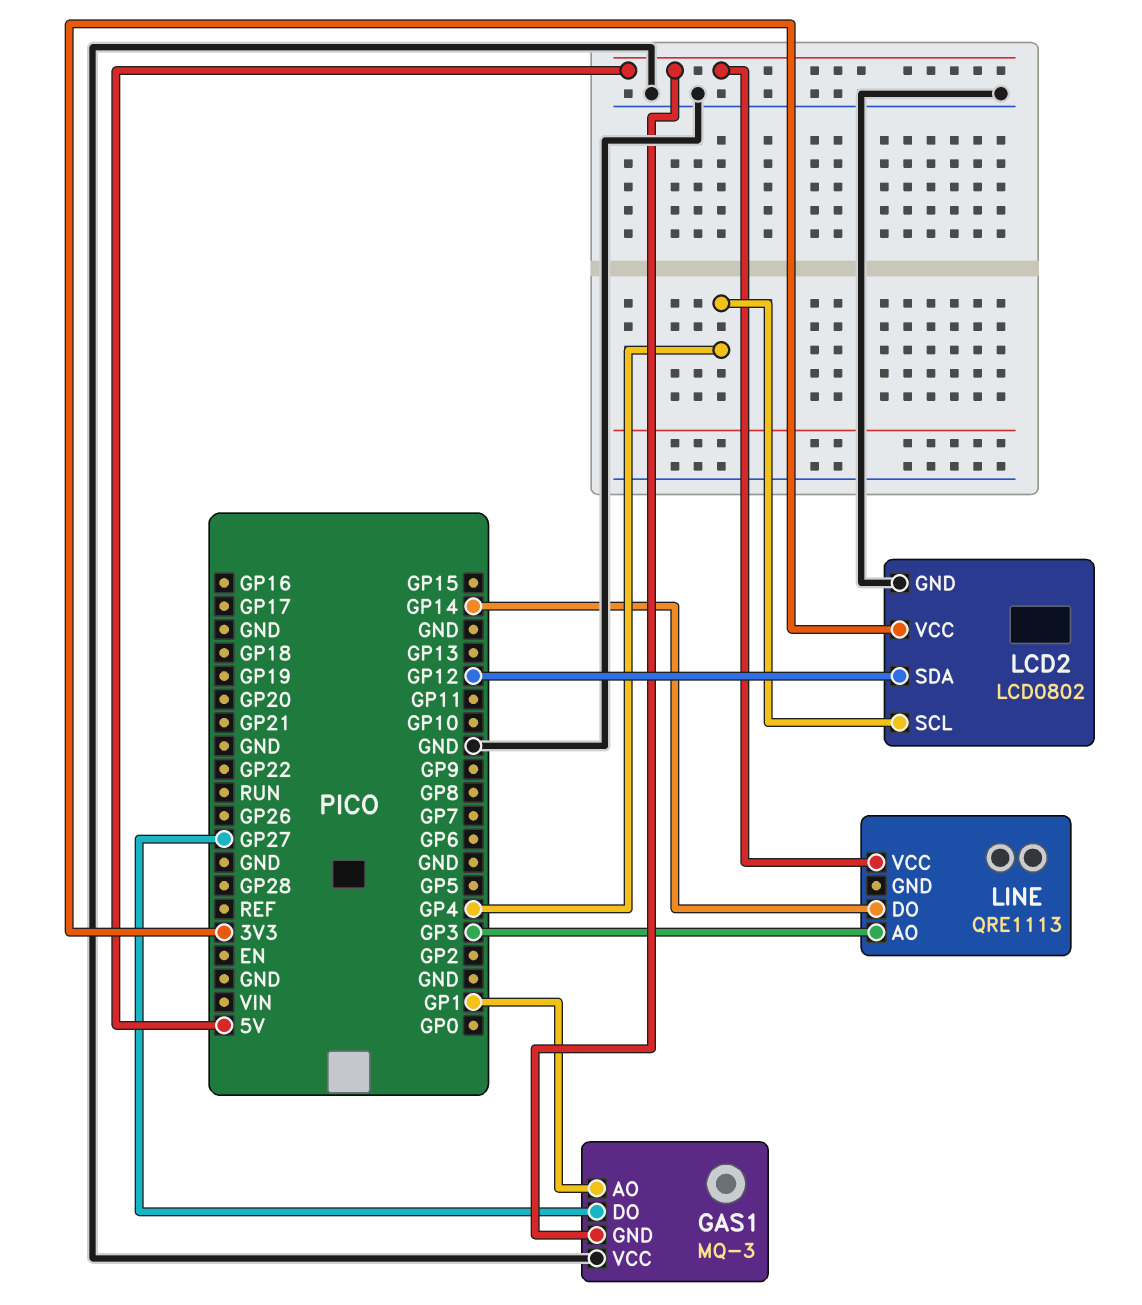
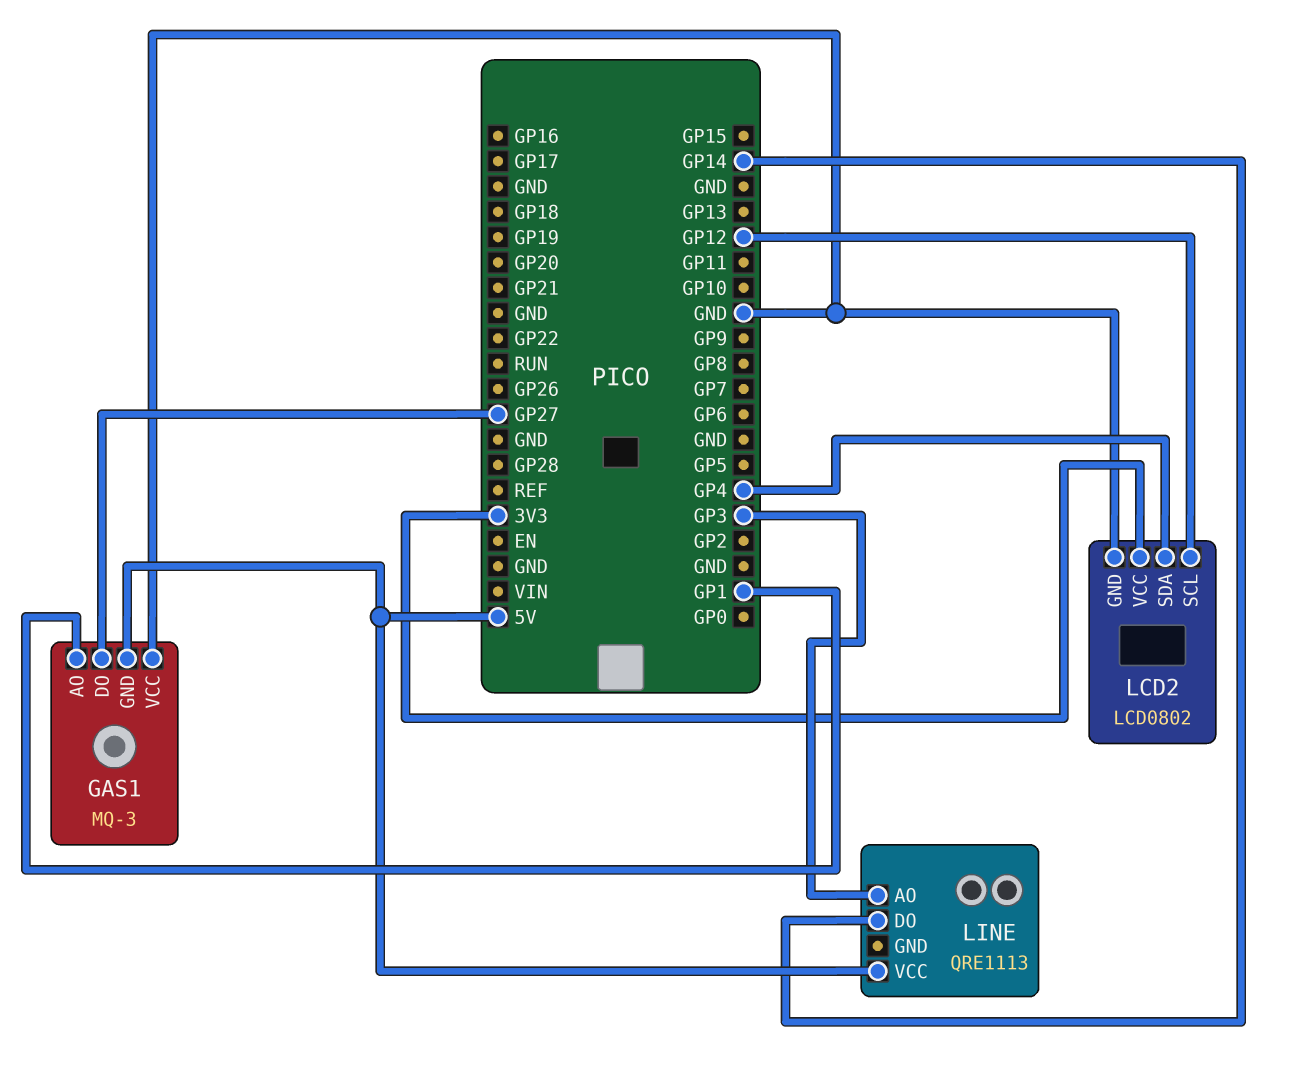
LCD2 pin SCL: GP4 -> GP12
LCD2 pin SDA: GP12 -> GP4

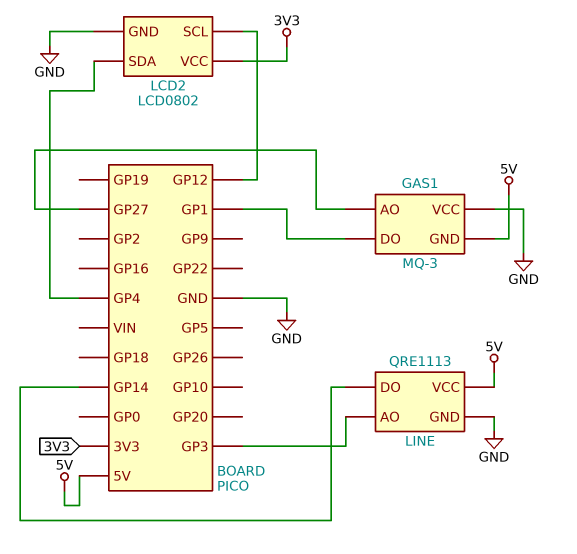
GAS1 pin AO: GP1 -> GP27
GAS1 pin DO: GP27 -> GP1
LINE pin GND: none -> GND

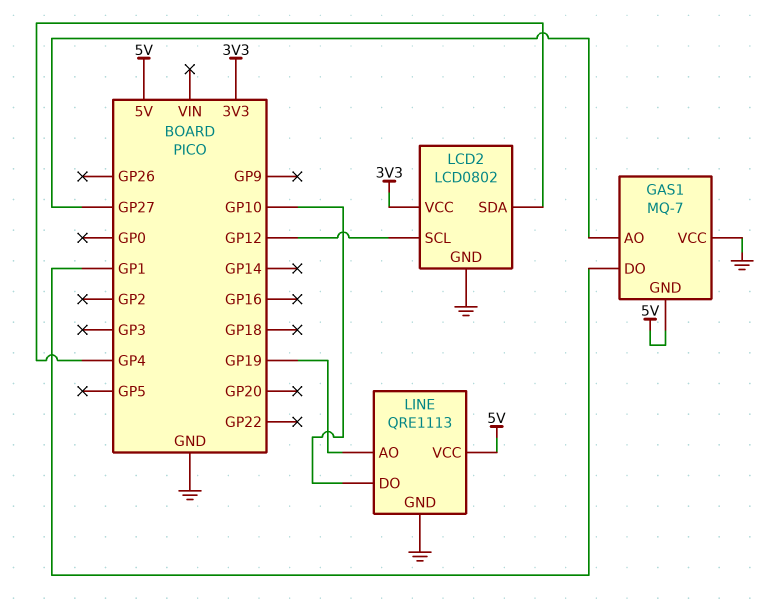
GAS1: MQ-3 -> MQ-7
LINE pin AO: GP3 -> GP19
LINE pin DO: GP14 -> GP10

